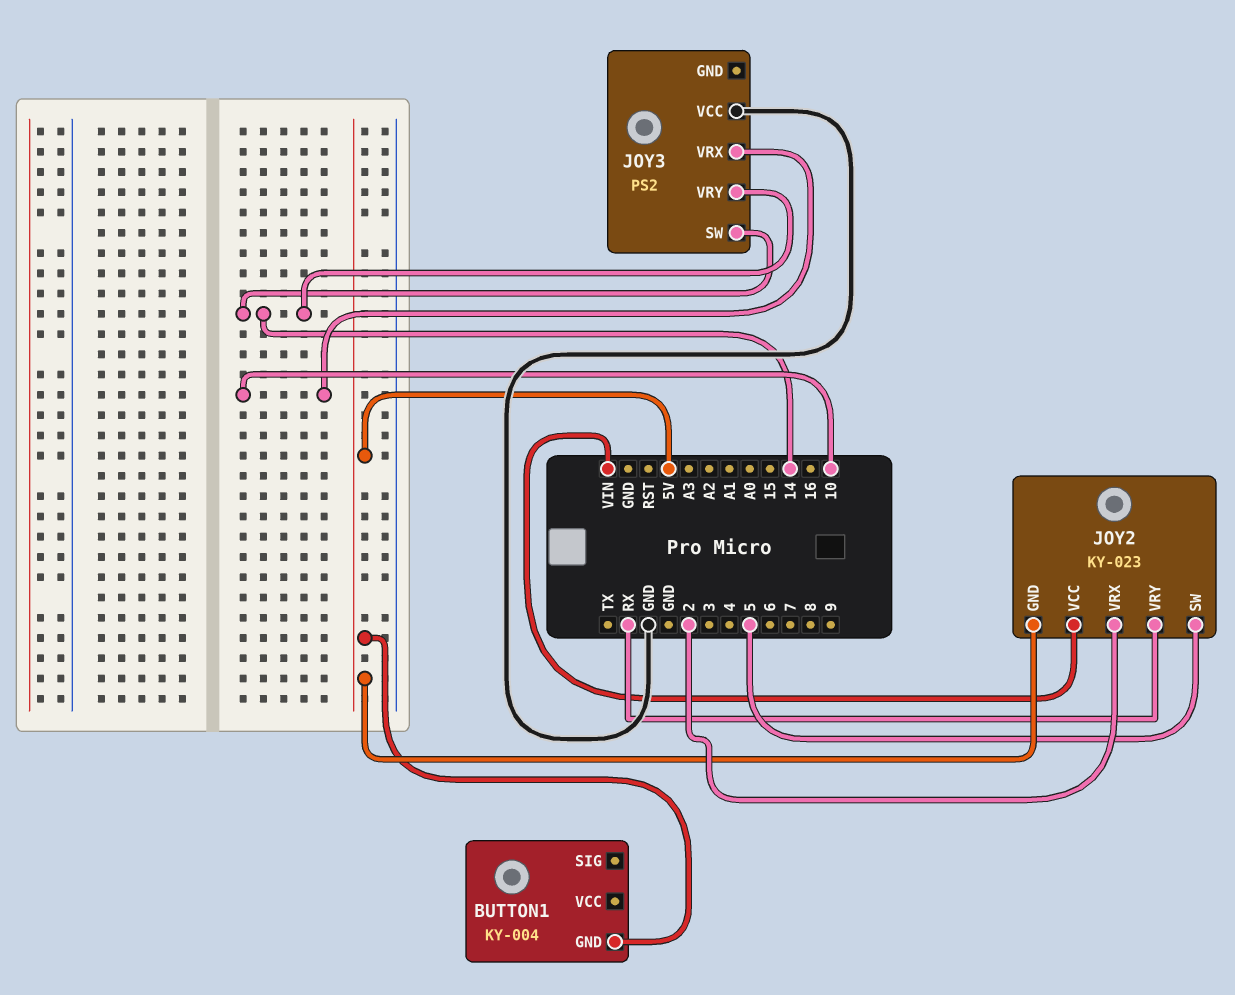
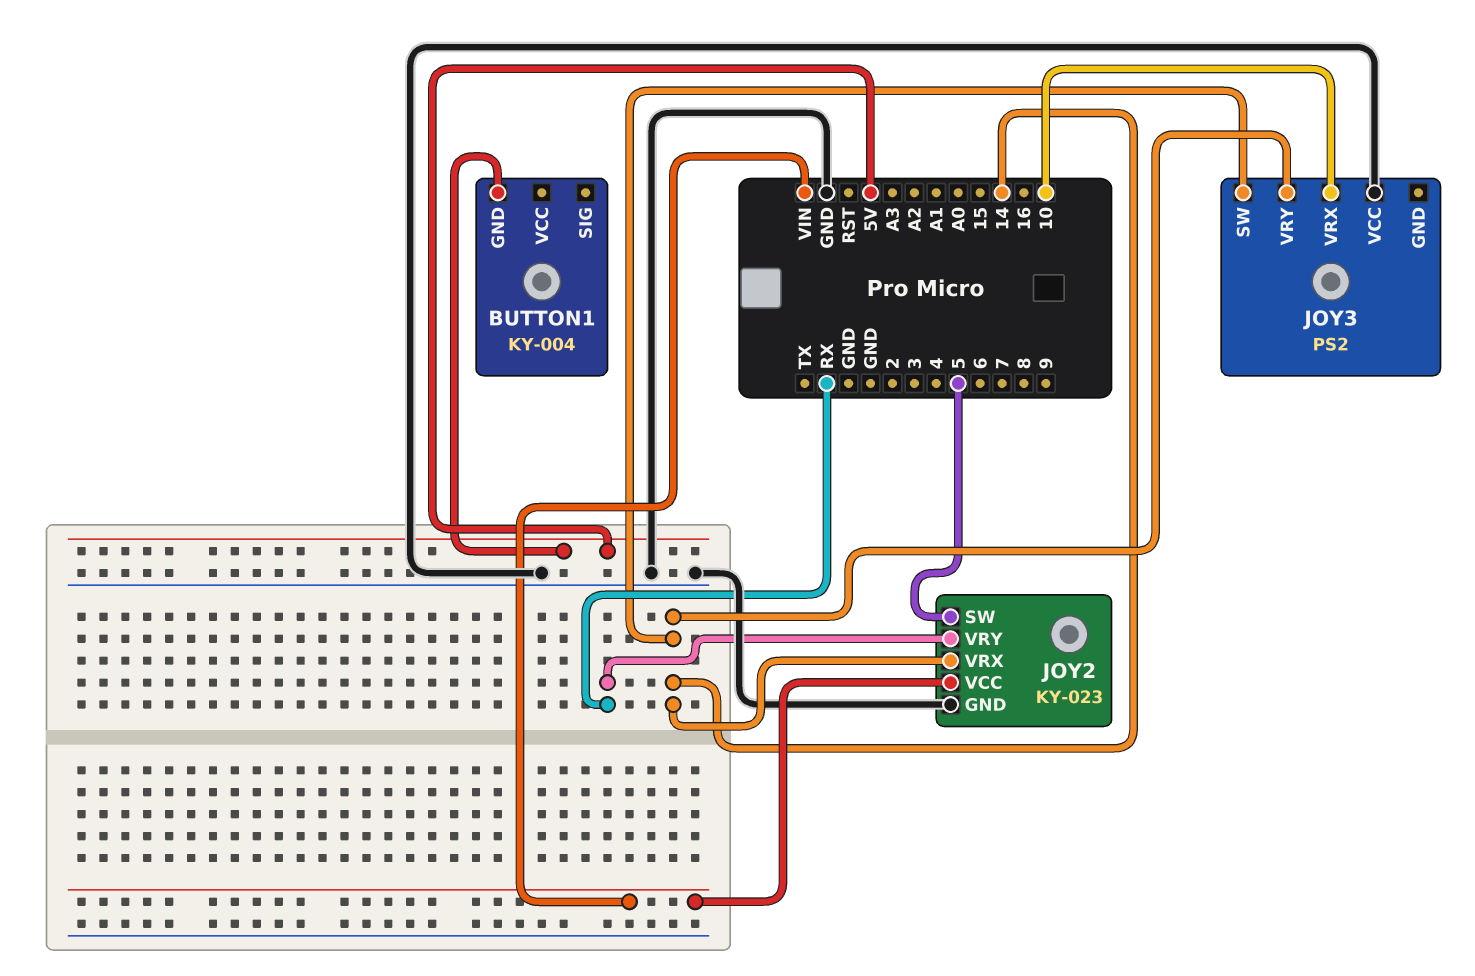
JOY2 pin GND: 5V -> GND
JOY2 pin VRX: 2 -> 14

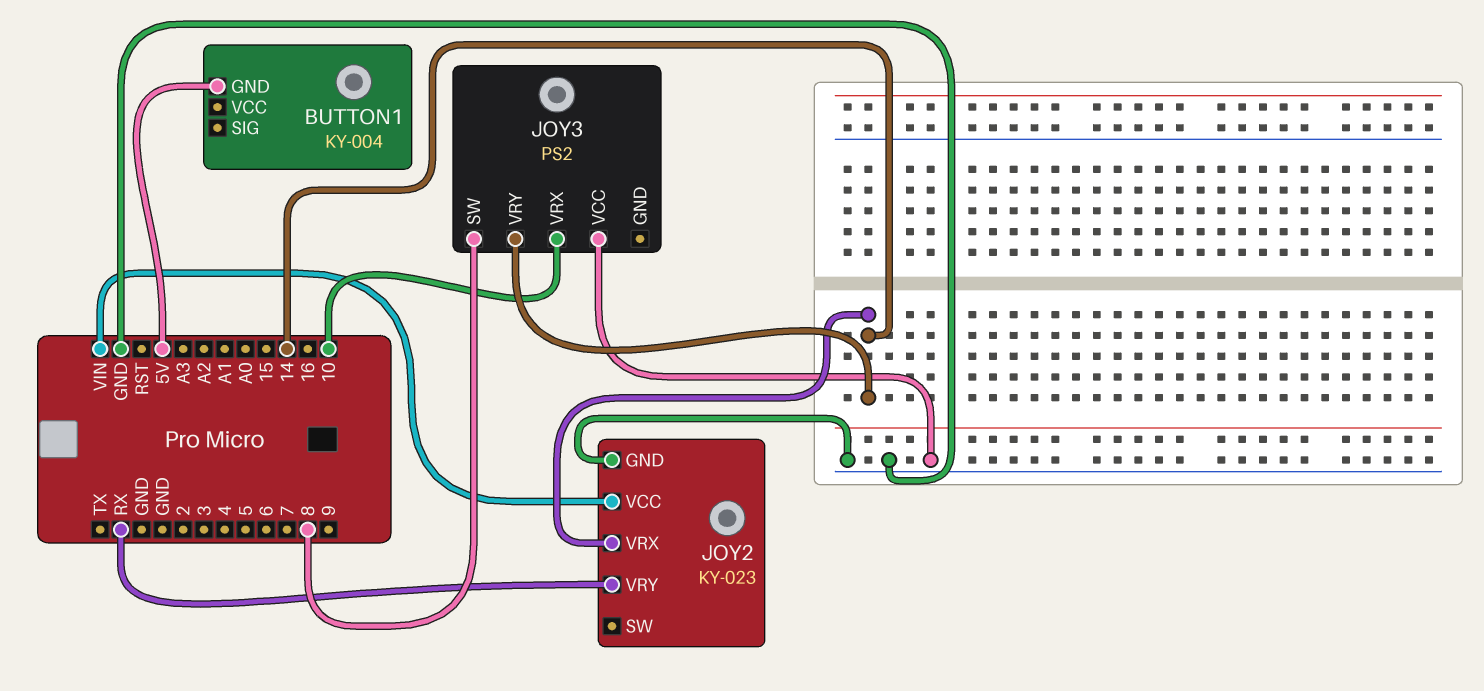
JOY2 pin SW: 5 -> none
JOY3 pin SW: 14 -> 8

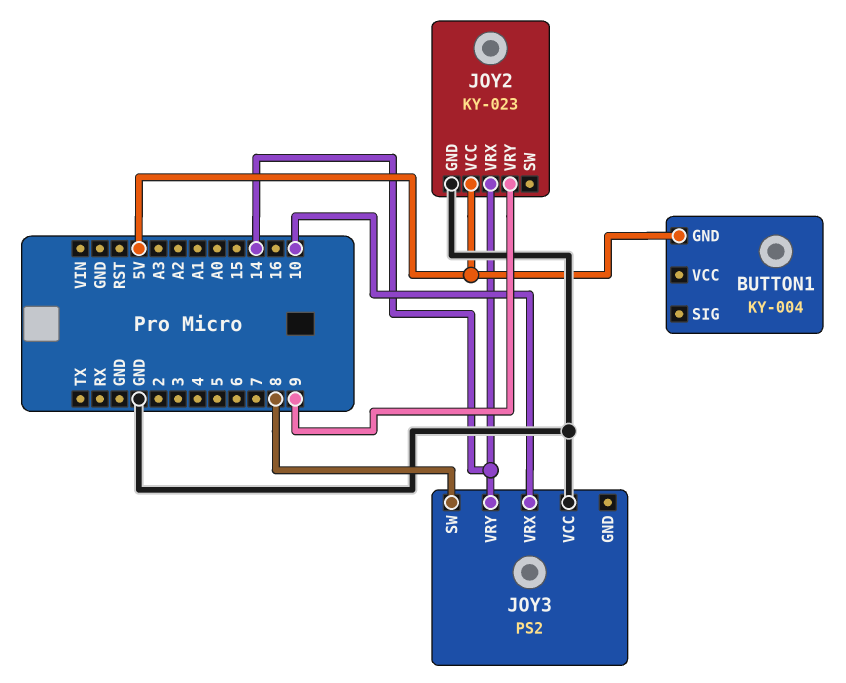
JOY2 pin VCC: VIN -> 5V
JOY2 pin VRY: RX -> 9

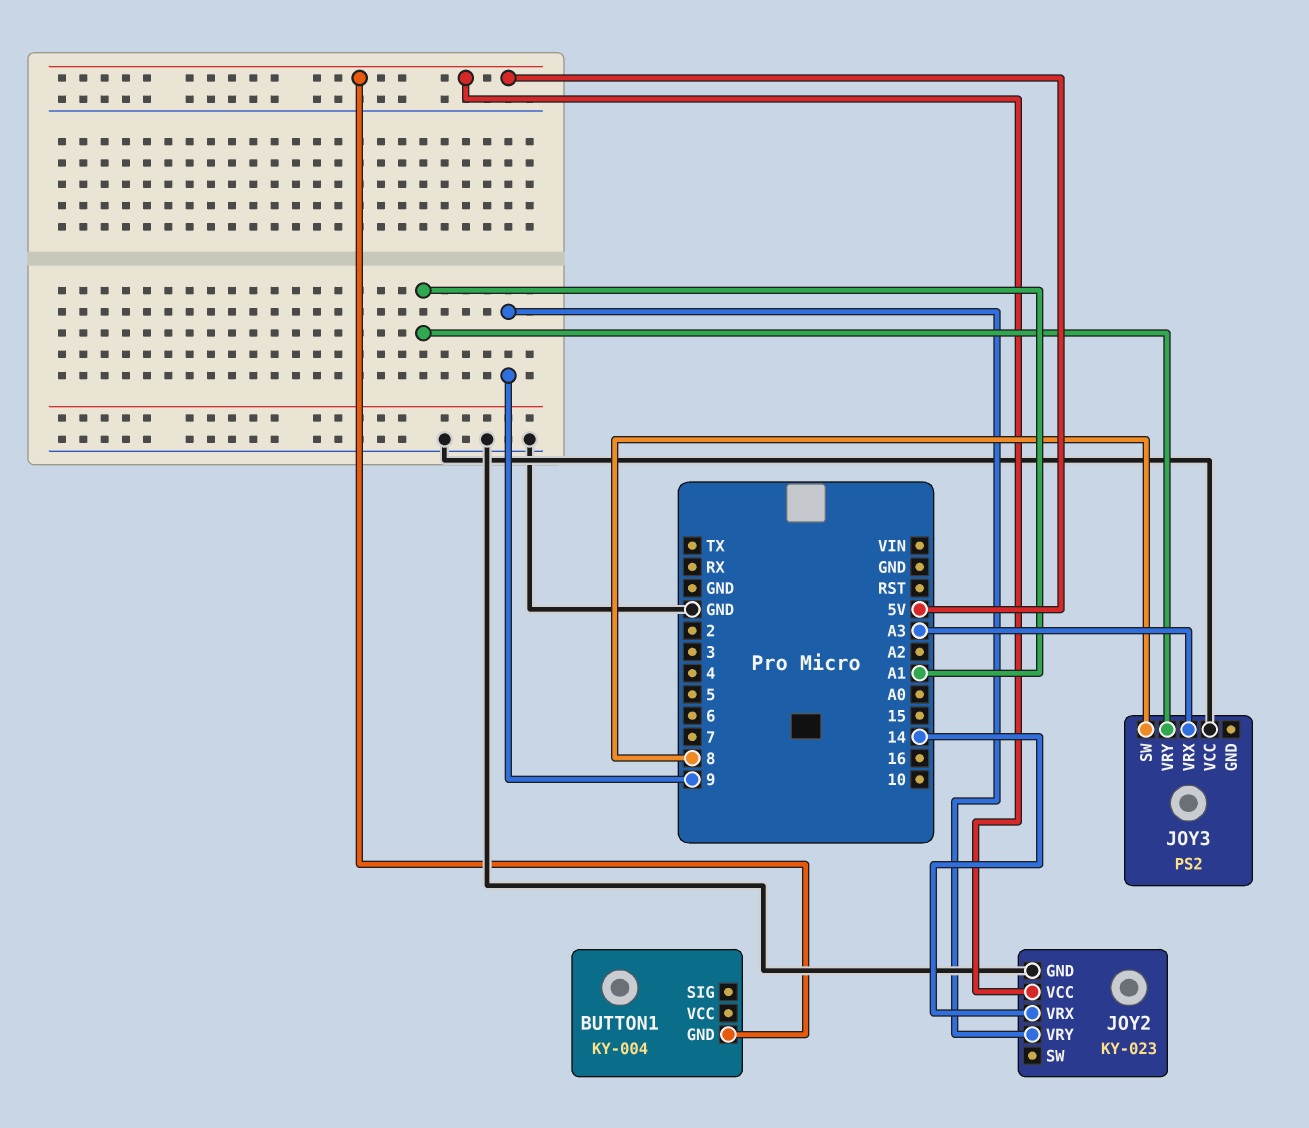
JOY3 pin VRX: 10 -> A3
JOY3 pin VRY: 14 -> A1

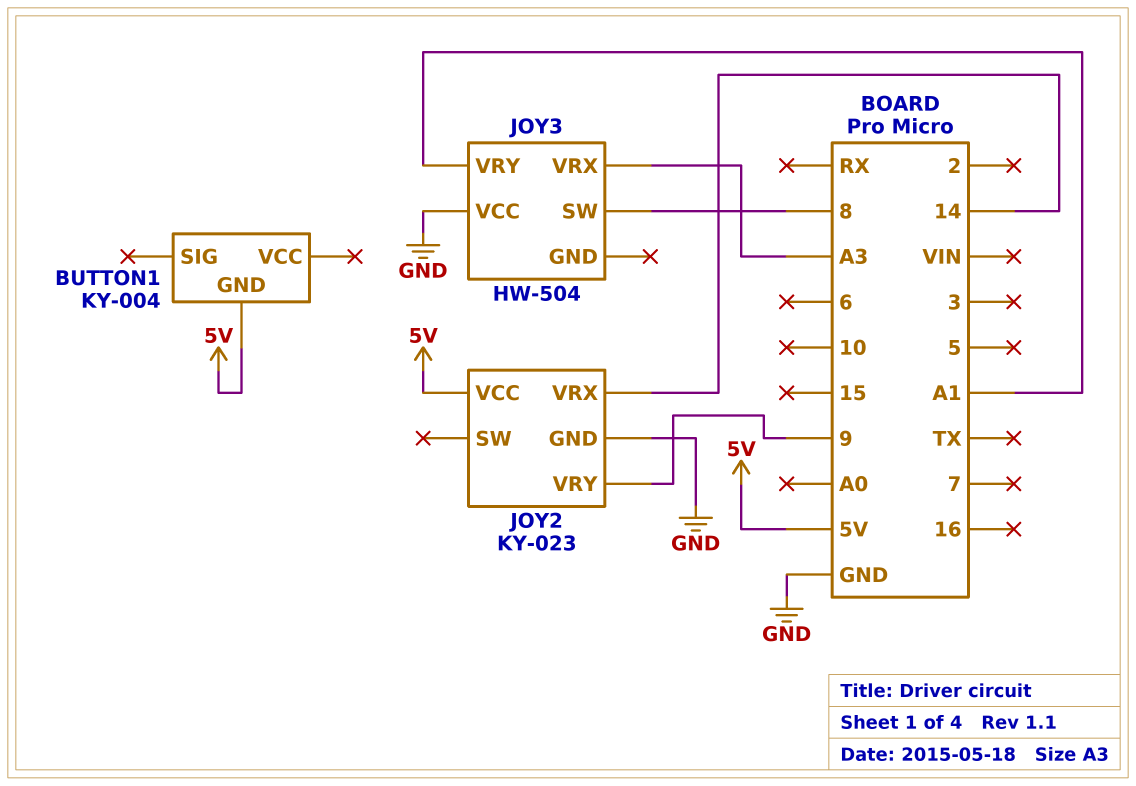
JOY3: PS2 -> HW-504

